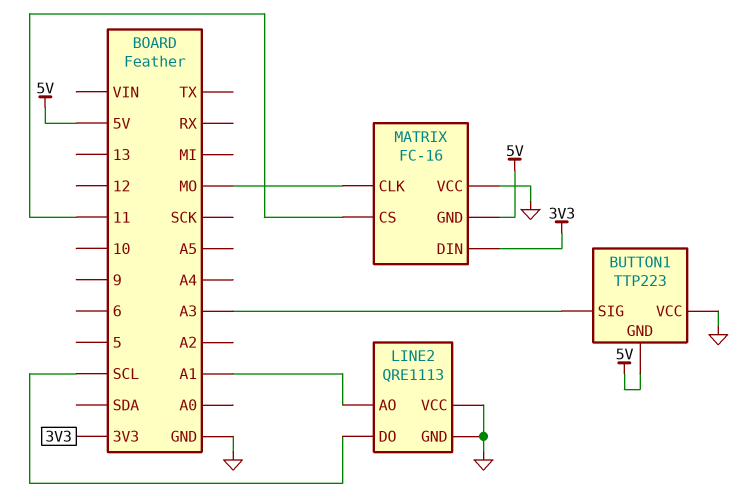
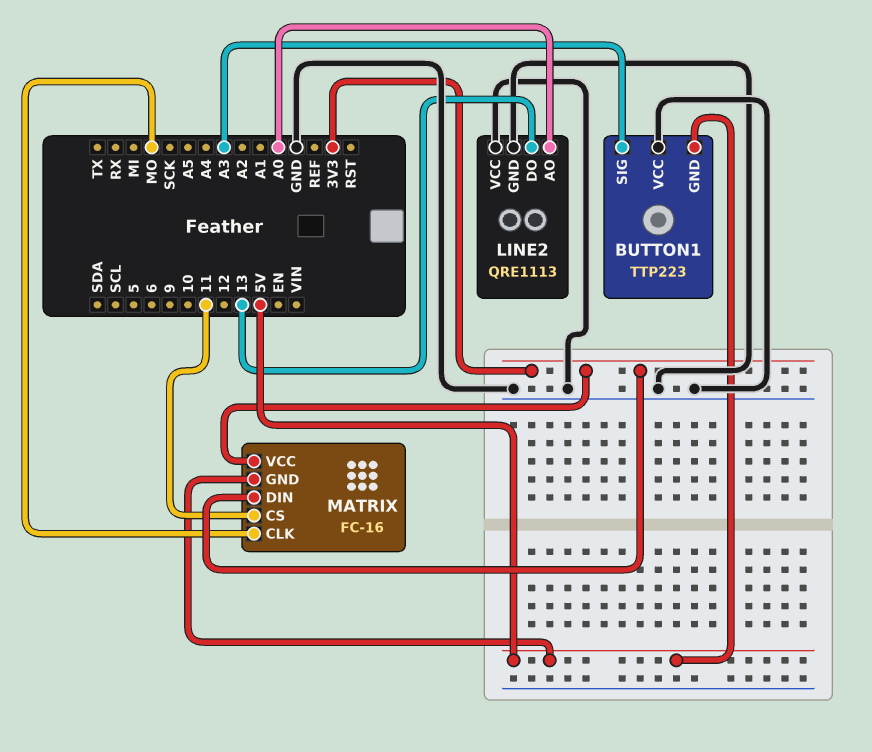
LINE2 pin AO: A1 -> A0
LINE2 pin DO: SCL -> 13
MATRIX pin VCC: GND -> 3V3

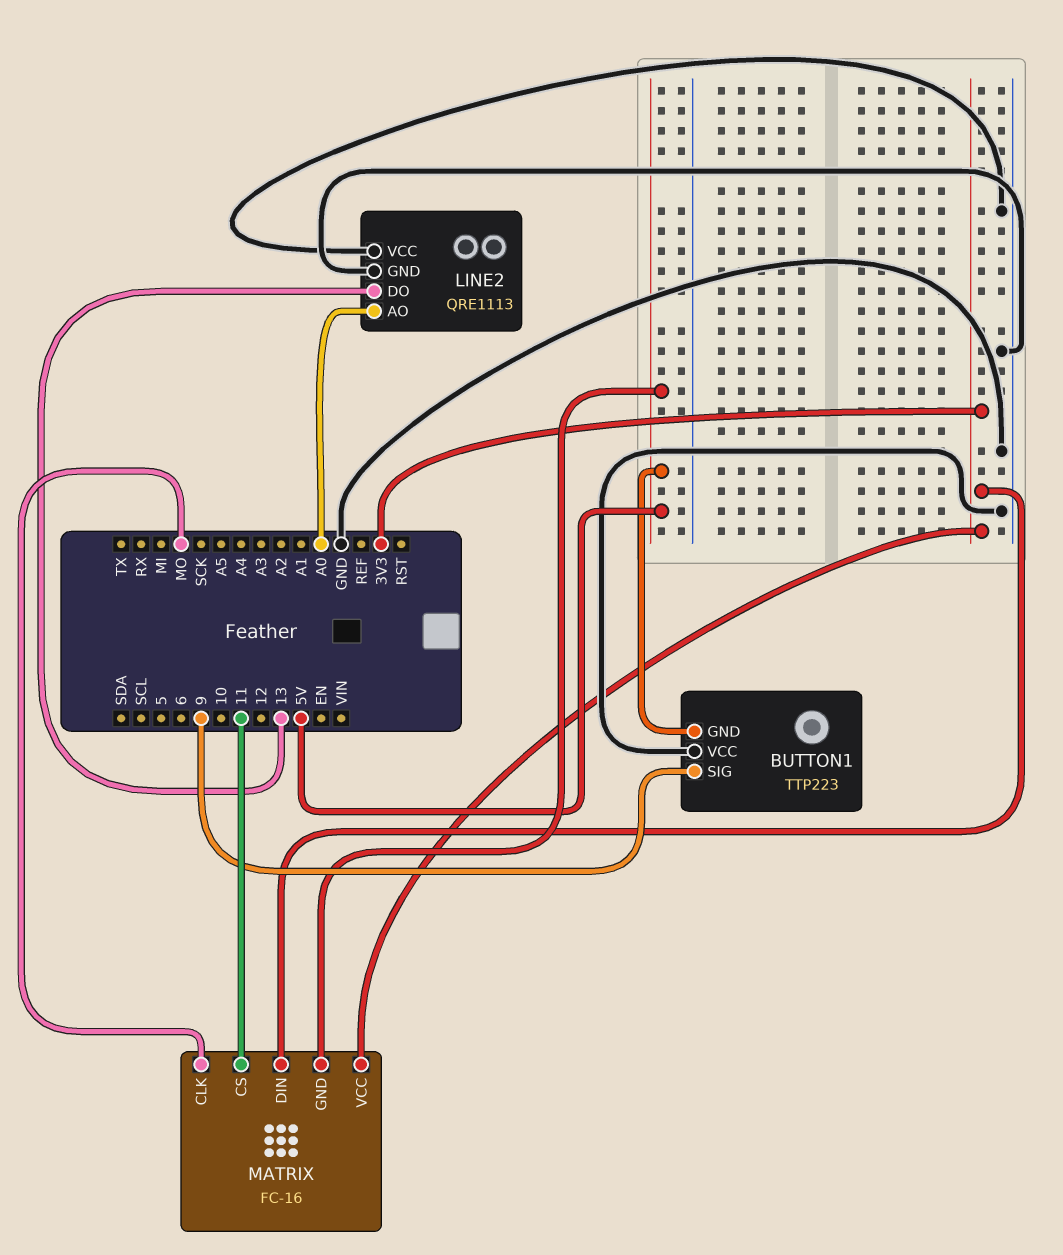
BUTTON1 pin SIG: A3 -> 9

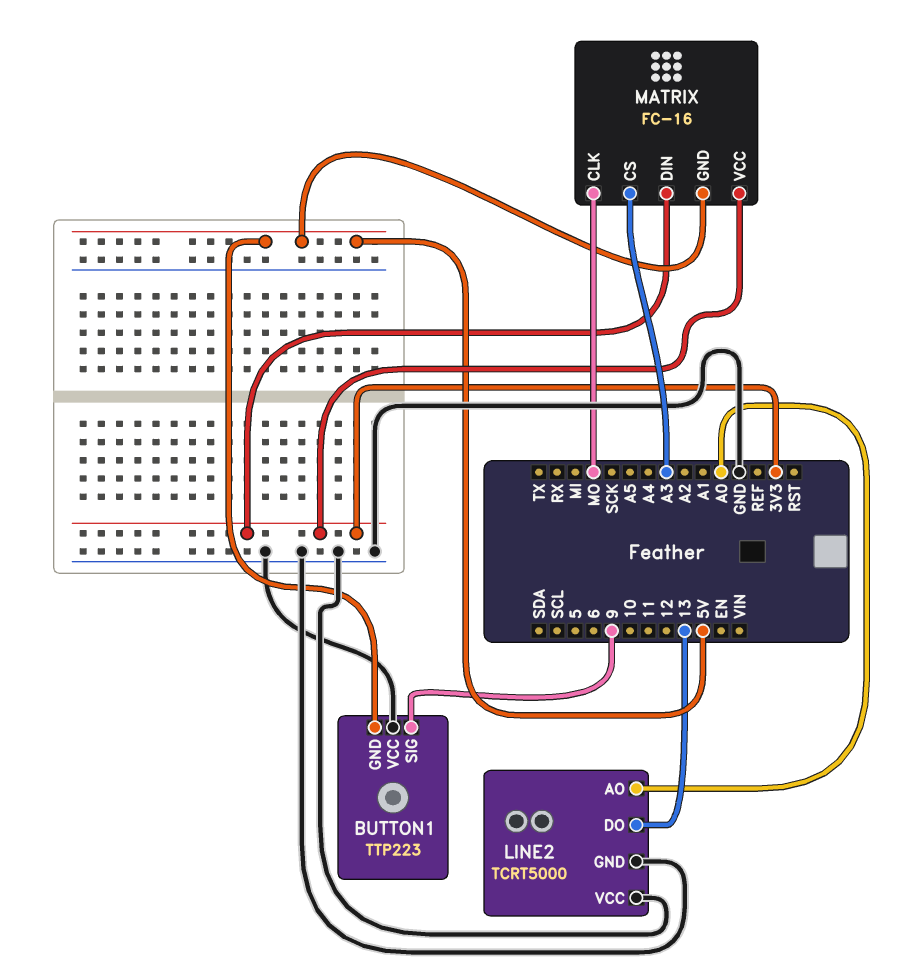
LINE2: QRE1113 -> TCRT5000
MATRIX pin CS: 11 -> A3

